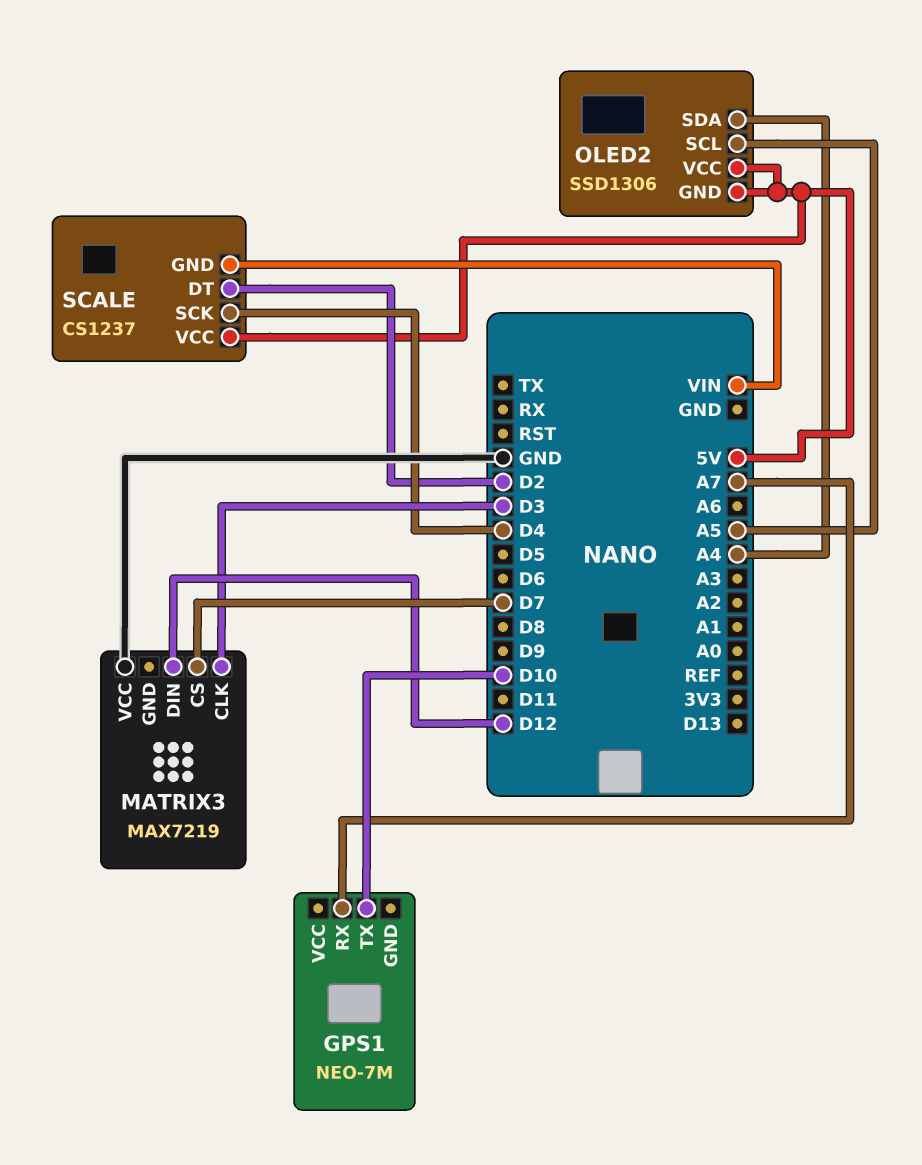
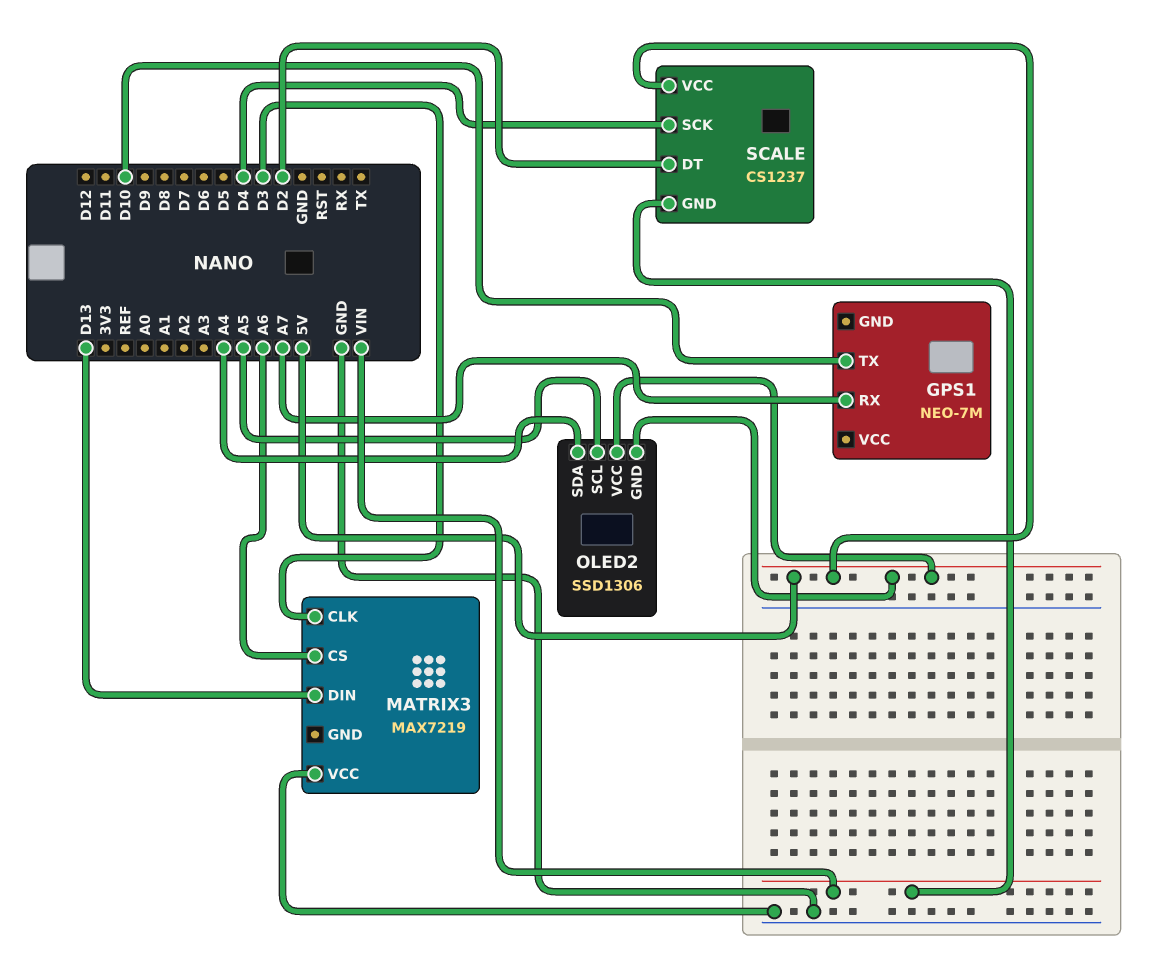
MATRIX3 pin CS: D7 -> A6
MATRIX3 pin DIN: D12 -> D13

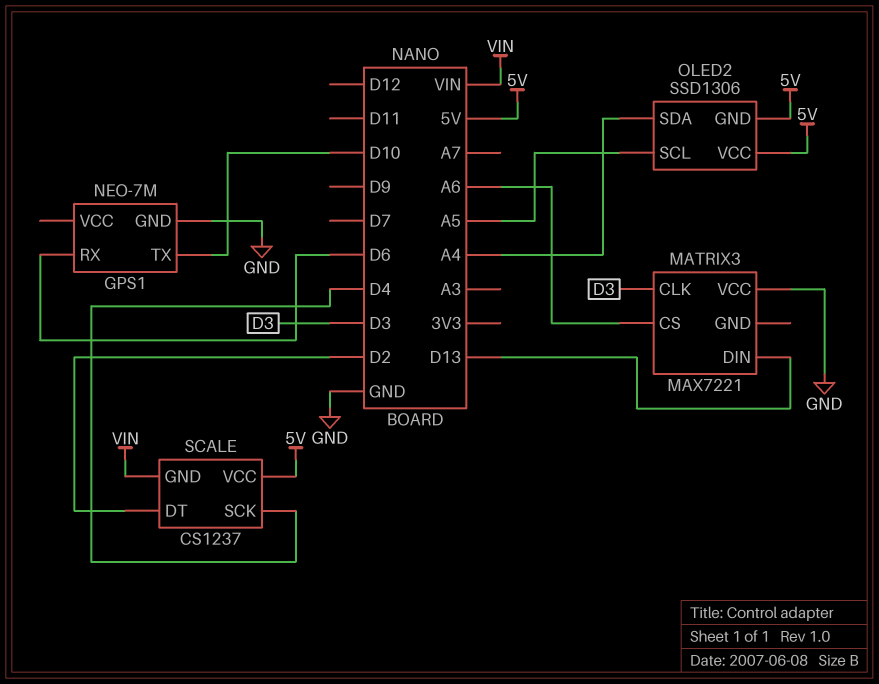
GPS1 pin GND: none -> GND
GPS1 pin RX: A7 -> D6
MATRIX3: MAX7219 -> MAX7221

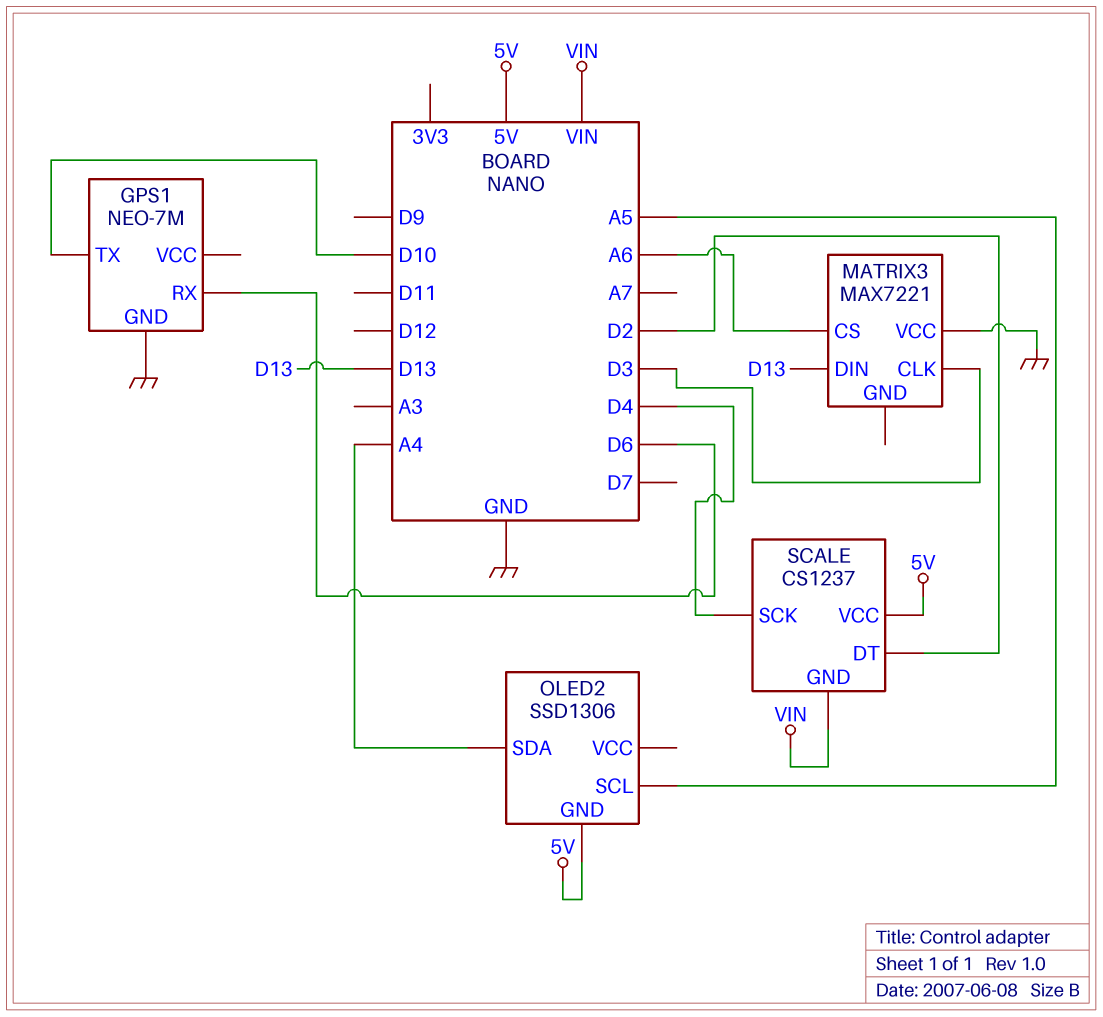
OLED2 pin VCC: 5V -> none

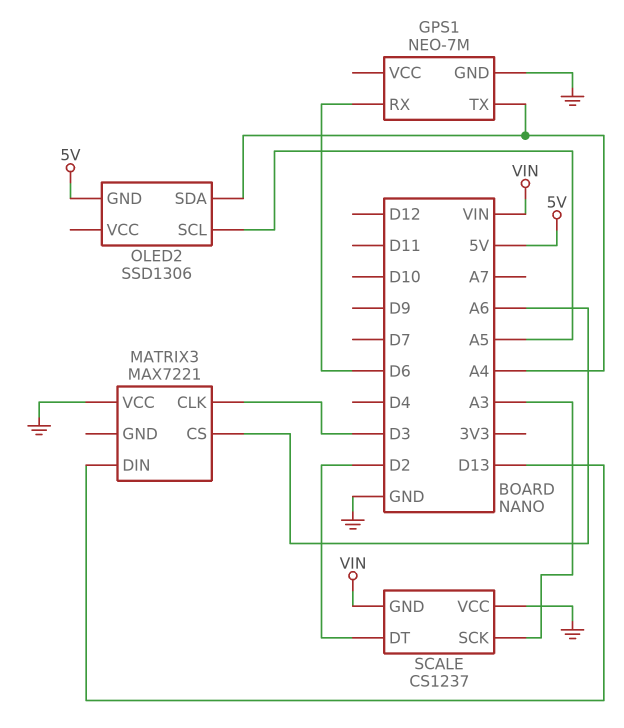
GPS1 pin TX: D10 -> A4
SCALE pin SCK: D4 -> A3
SCALE pin VCC: 5V -> GND

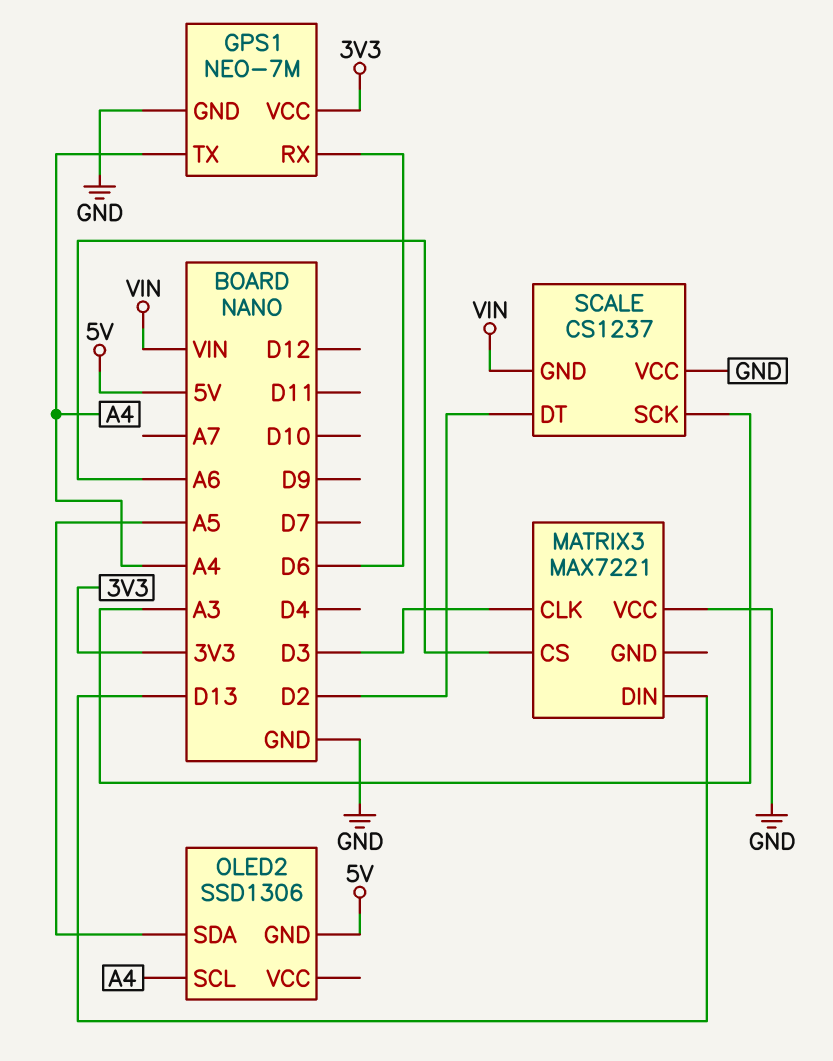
GPS1 pin VCC: none -> 3V3
OLED2 pin SCL: A5 -> A4
OLED2 pin SDA: A4 -> A5

